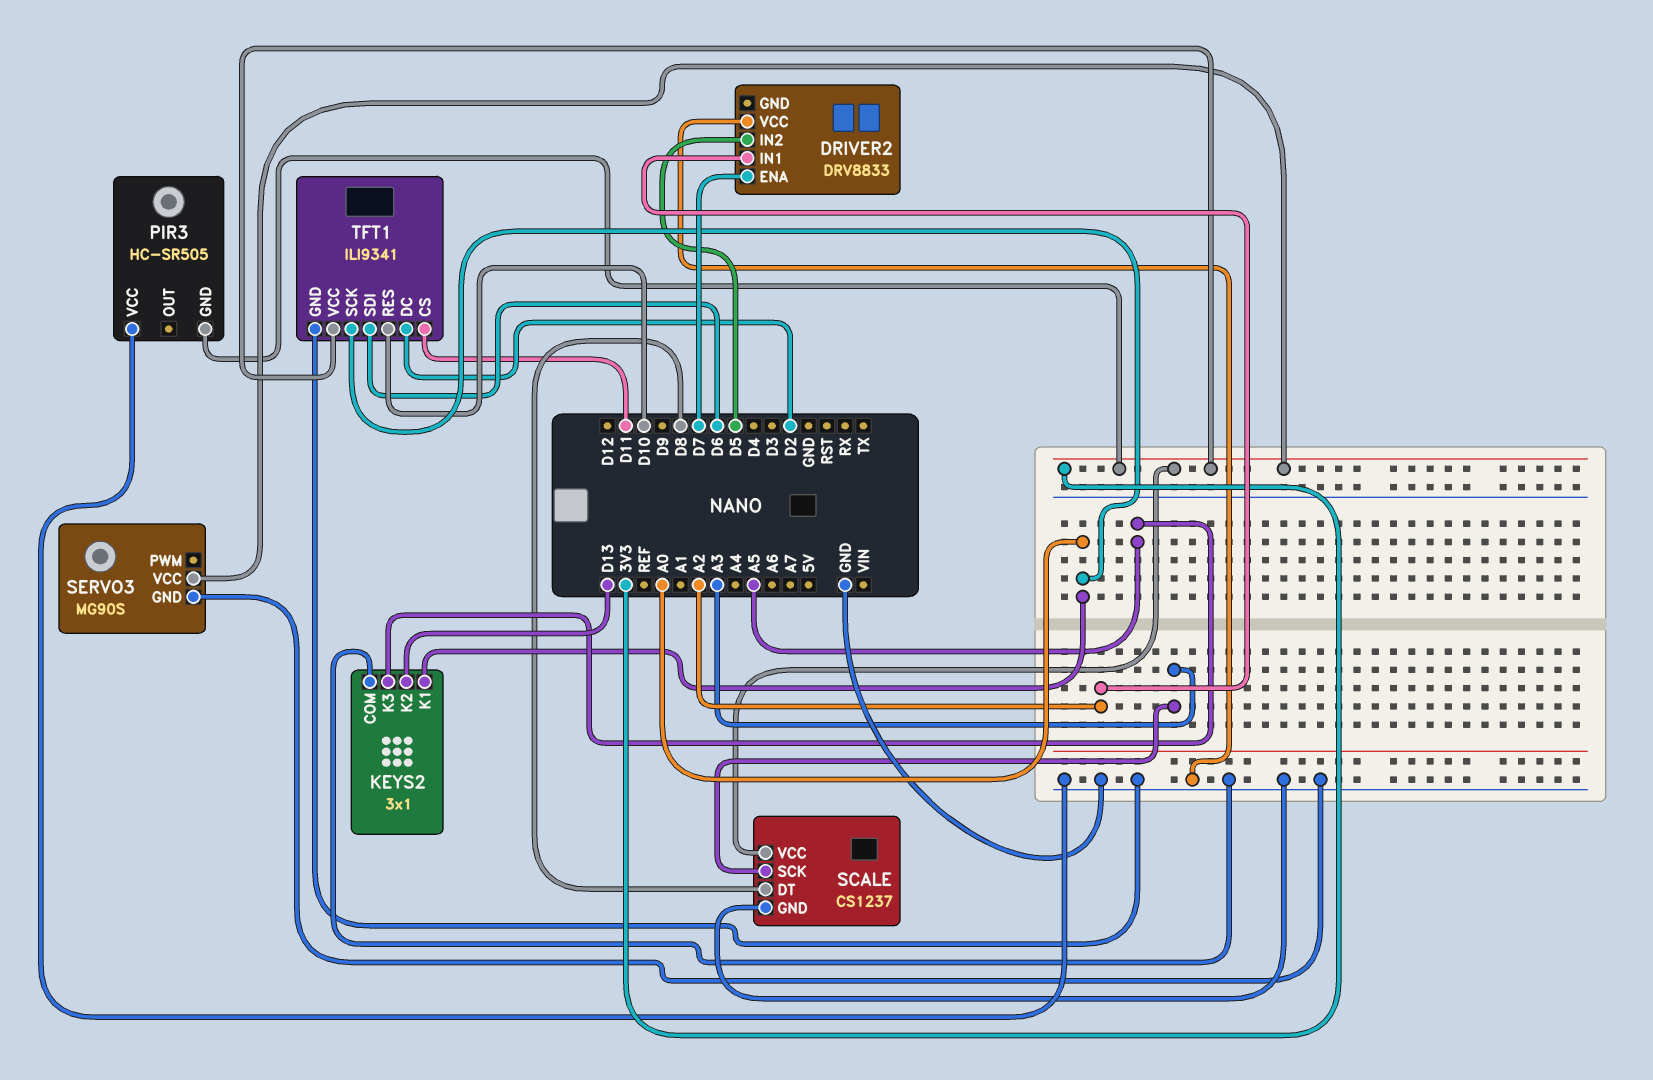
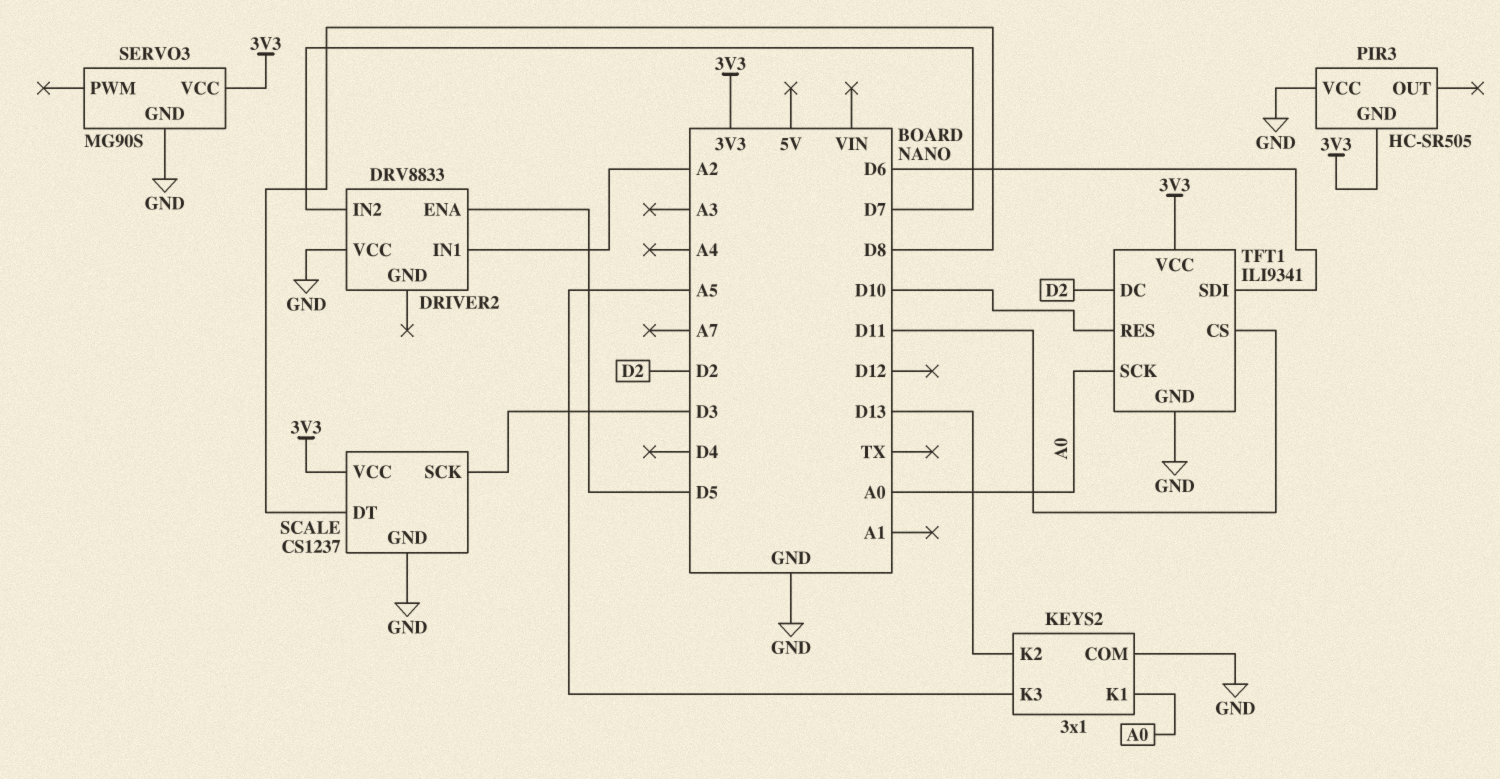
DRIVER2 pin ENA: D7 -> D5
DRIVER2 pin IN2: D5 -> D7
SCALE pin SCK: A3 -> D3

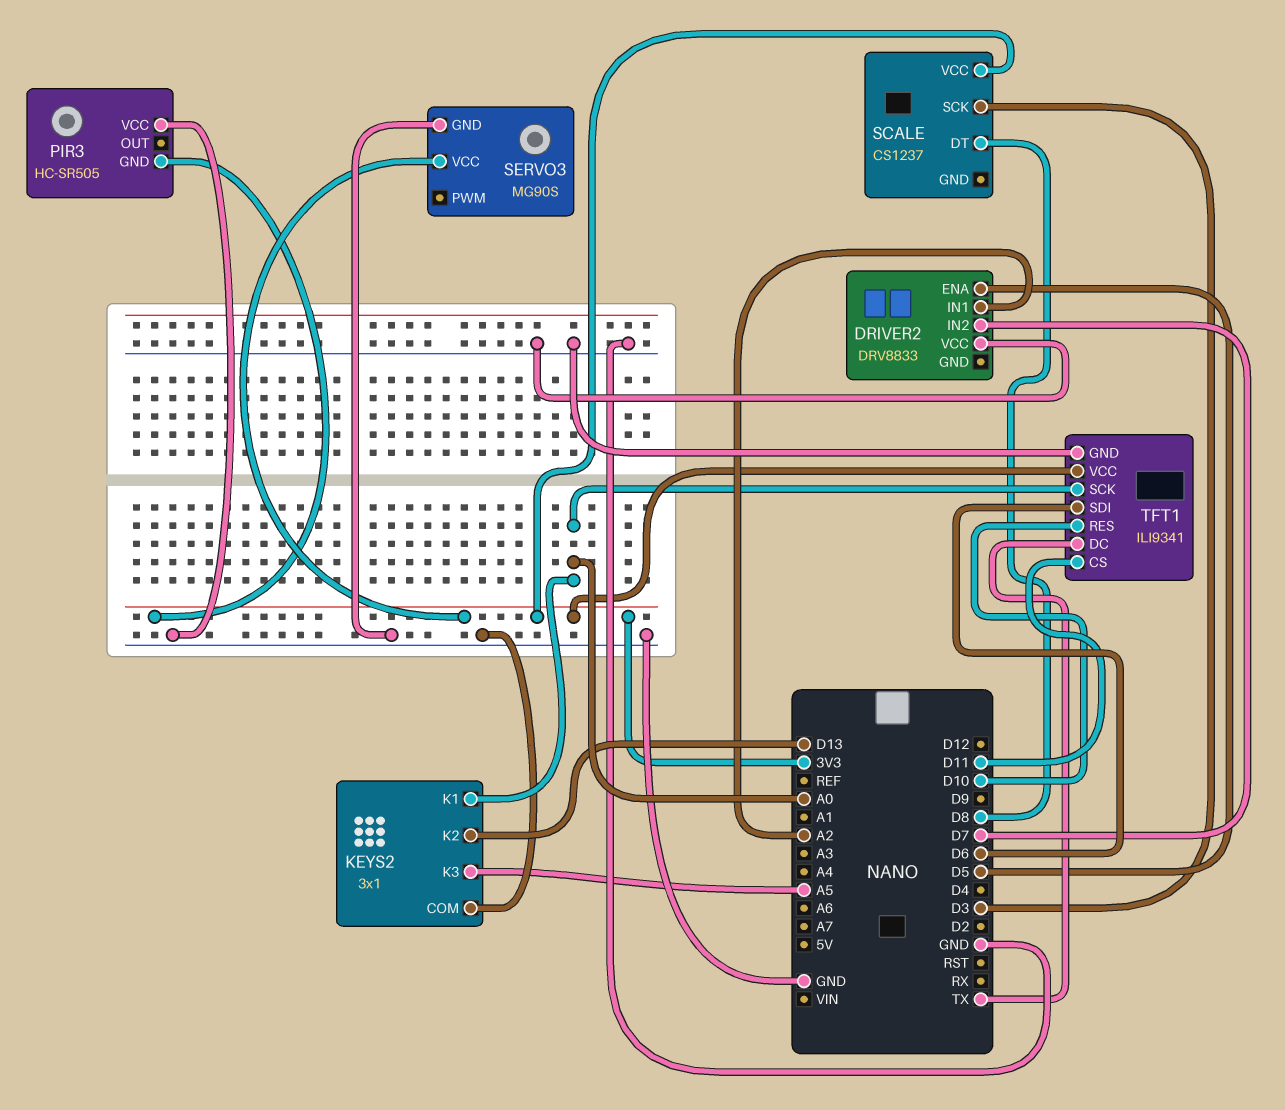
SCALE pin GND: GND -> none
TFT1 pin DC: D2 -> TX

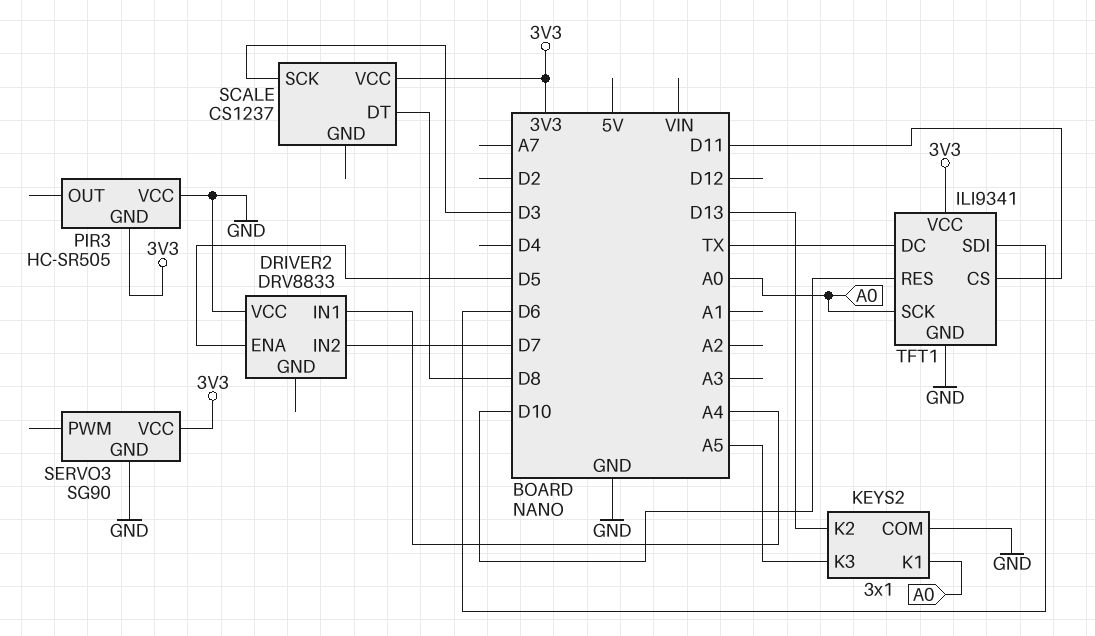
DRIVER2 pin IN1: A2 -> A4
SERVO3: MG90S -> SG90

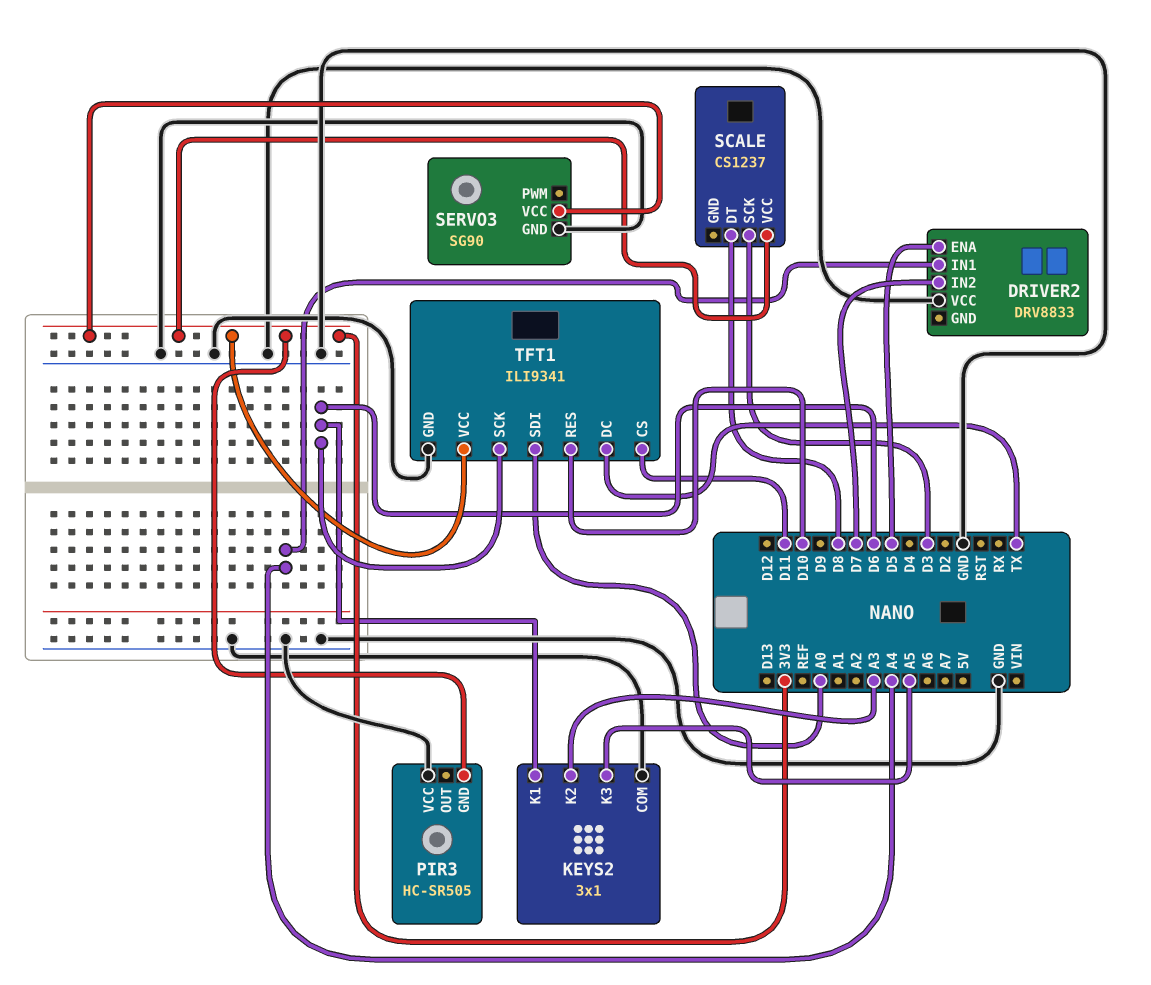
KEYS2 pin K1: A0 -> D6
KEYS2 pin K2: D13 -> A3
TFT1 pin SCK: A0 -> D6
TFT1 pin SDI: D6 -> A0

